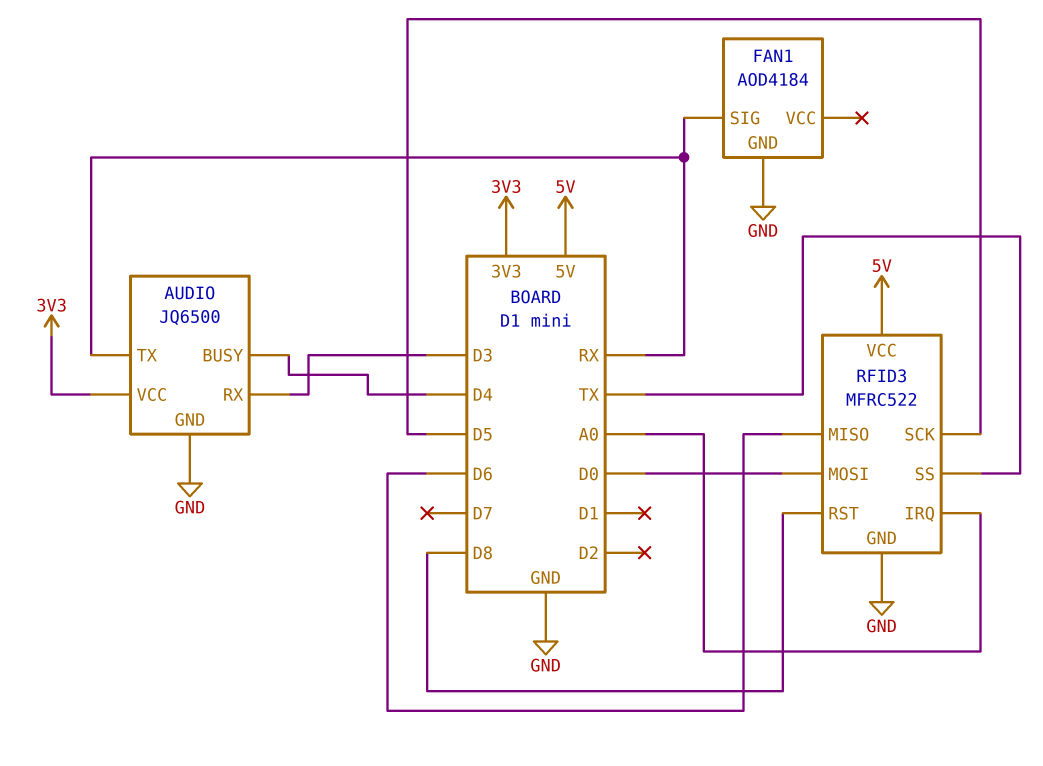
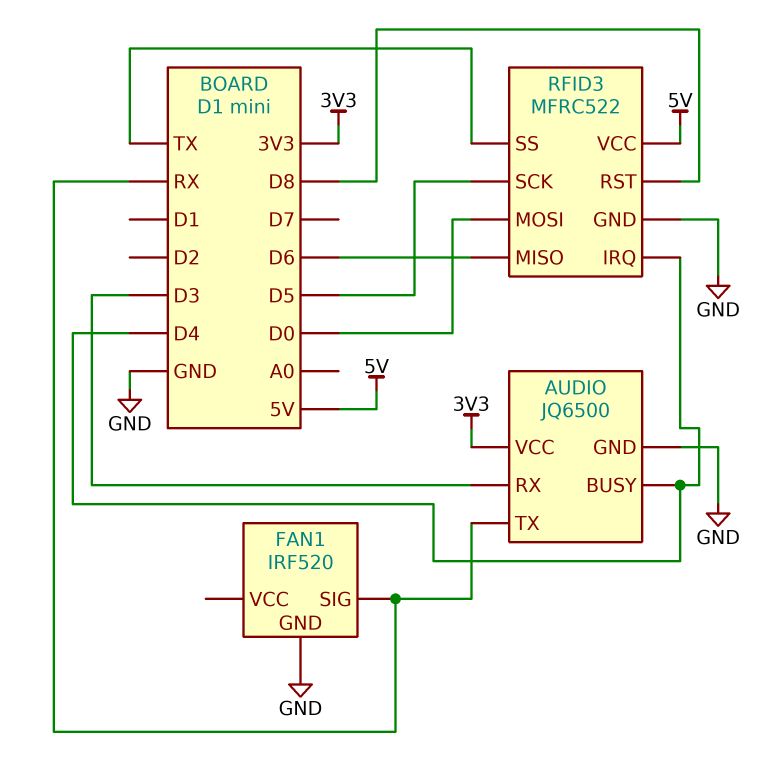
FAN1: AOD4184 -> IRF520
RFID3 pin IRQ: A0 -> D4

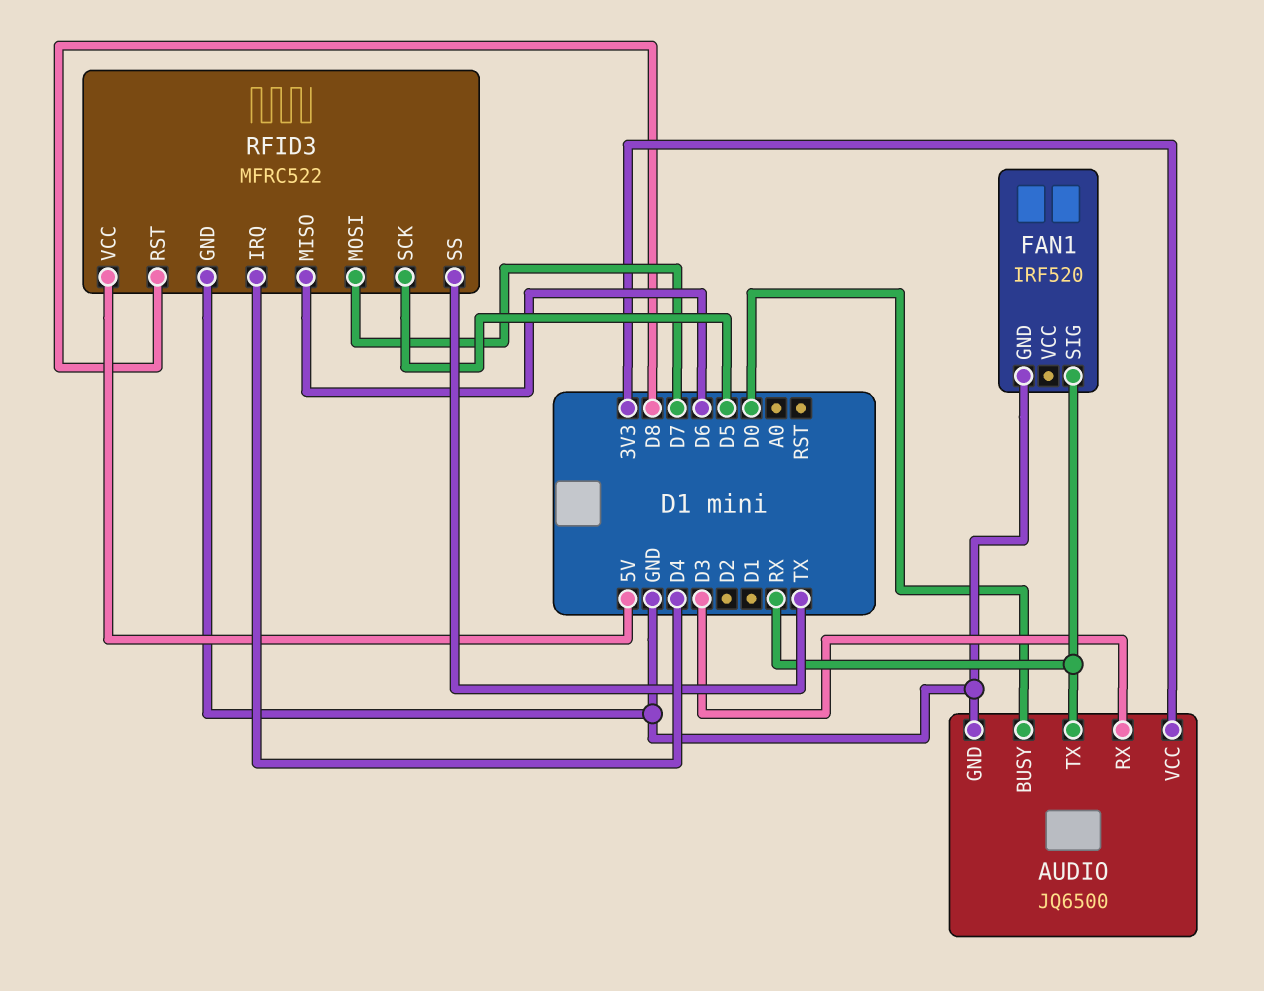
AUDIO pin BUSY: D4 -> D0
RFID3 pin MOSI: D0 -> D7

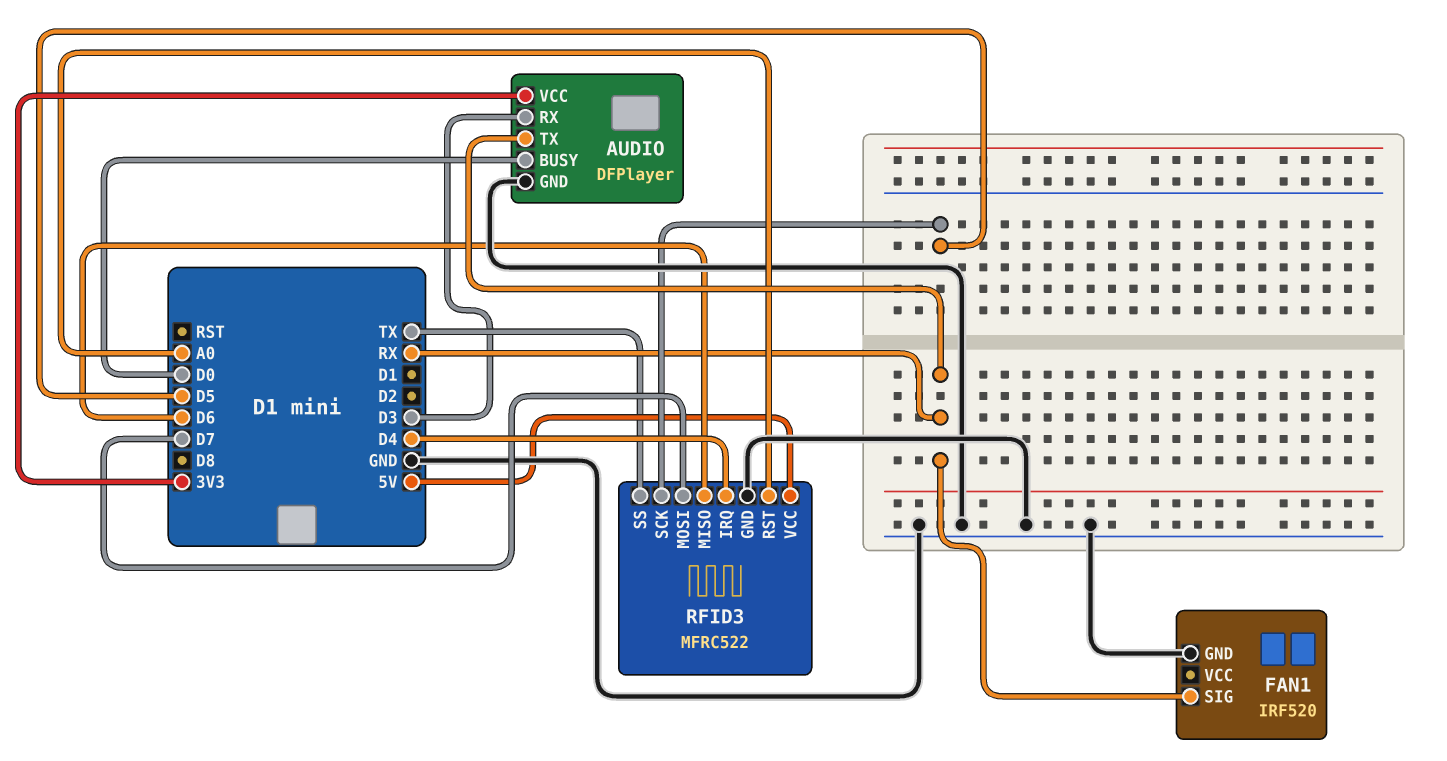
AUDIO: JQ6500 -> DFPlayer
RFID3 pin RST: D8 -> A0

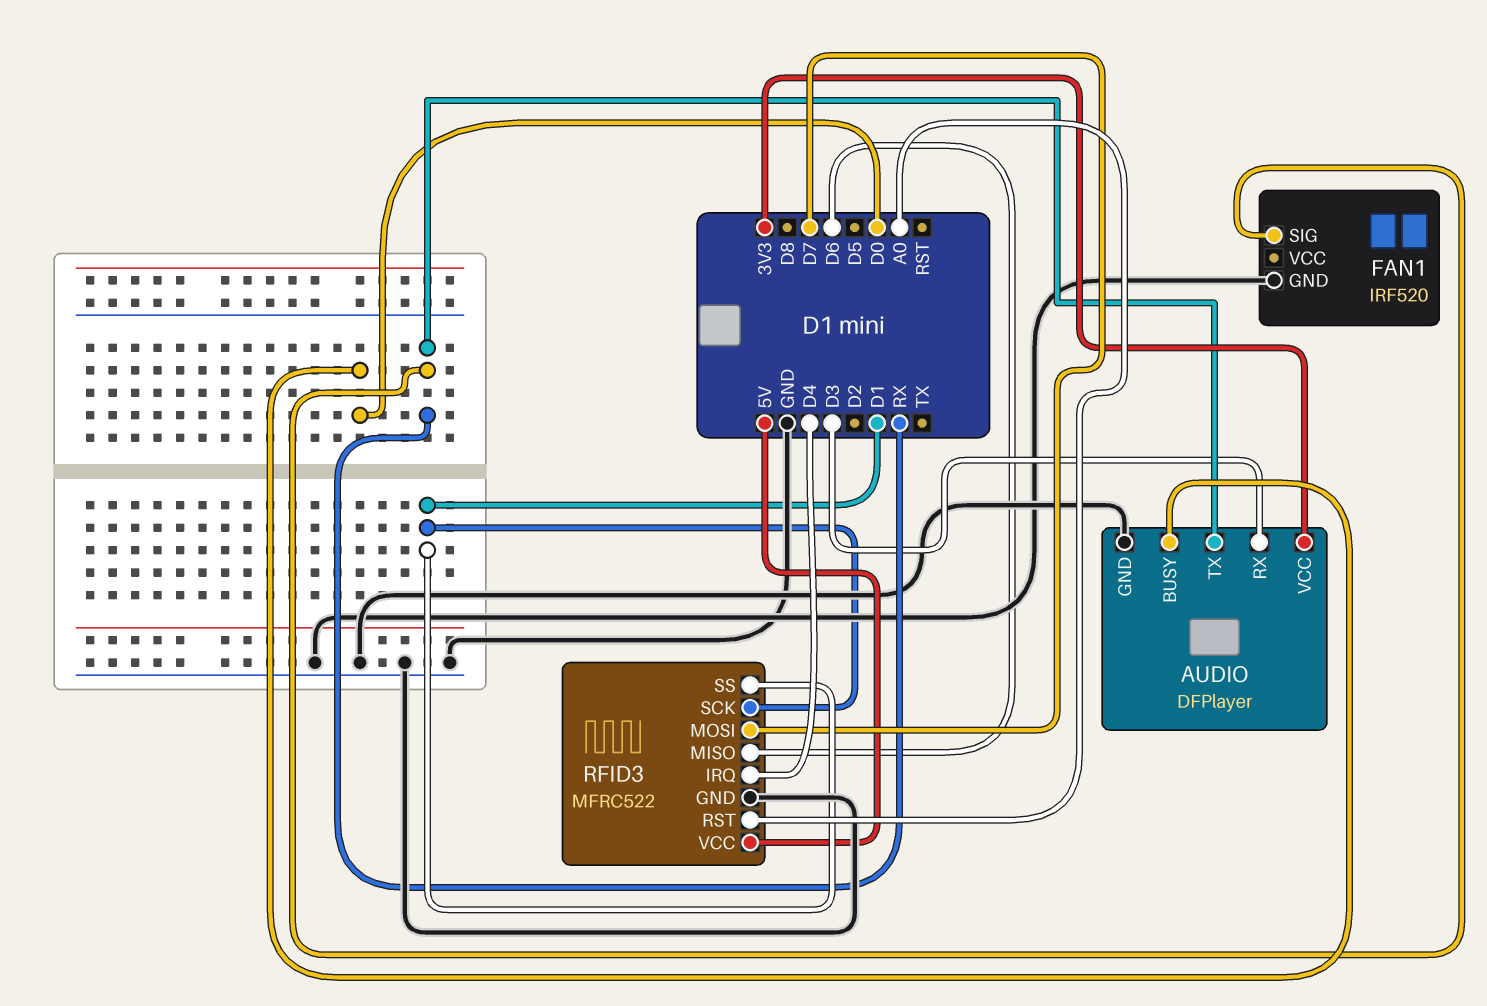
RFID3 pin SCK: D5 -> D1
RFID3 pin SS: TX -> D1

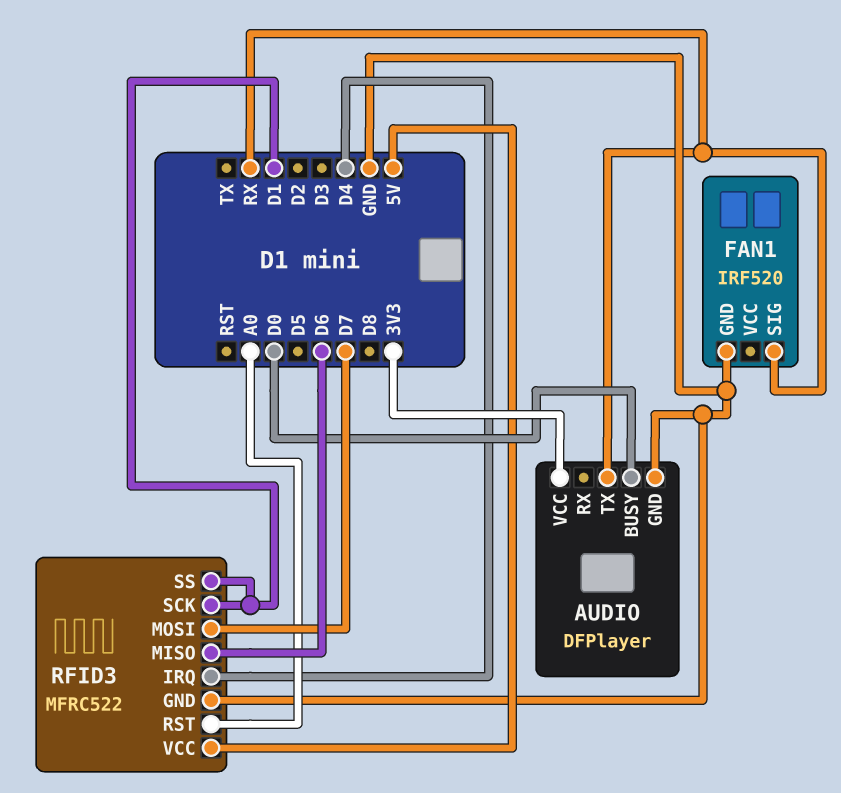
AUDIO pin RX: D3 -> none

